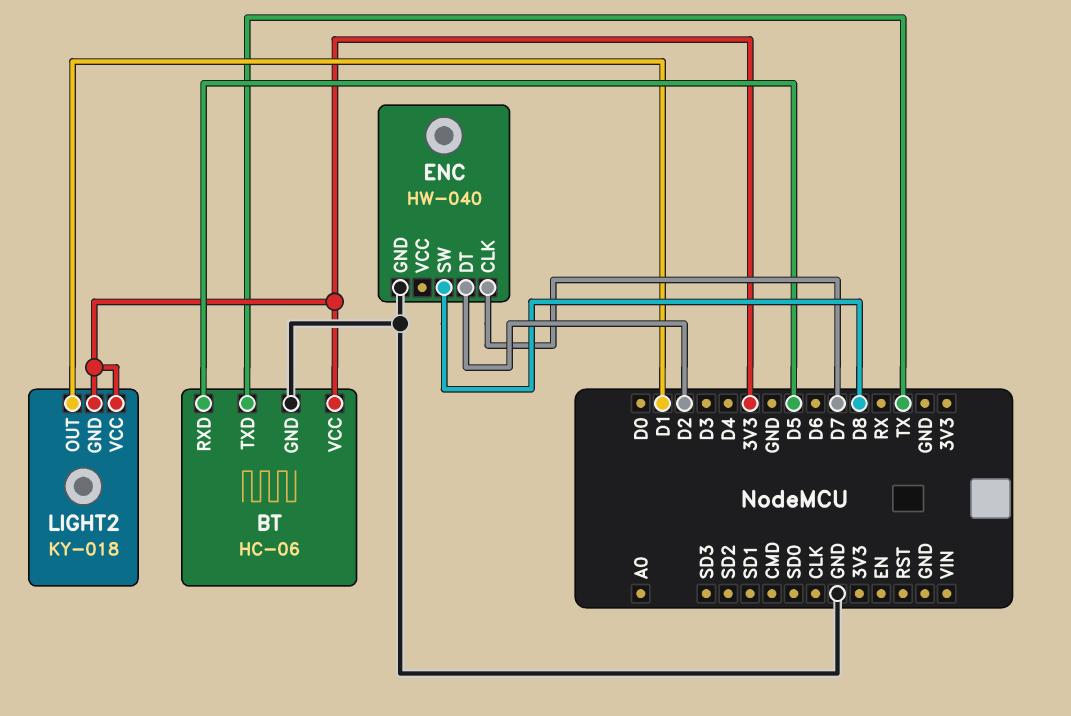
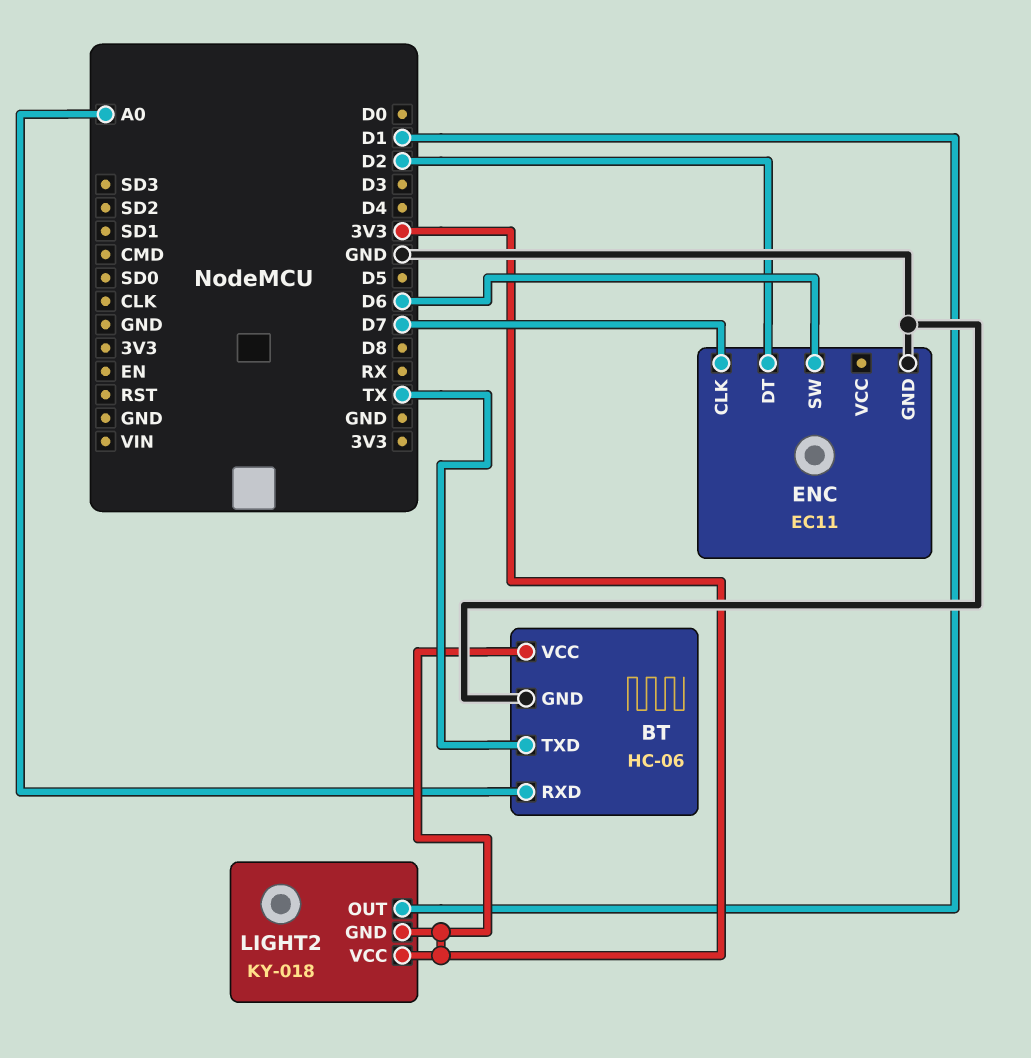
BT pin RXD: D5 -> A0
ENC: HW-040 -> EC11
ENC pin SW: D8 -> D6

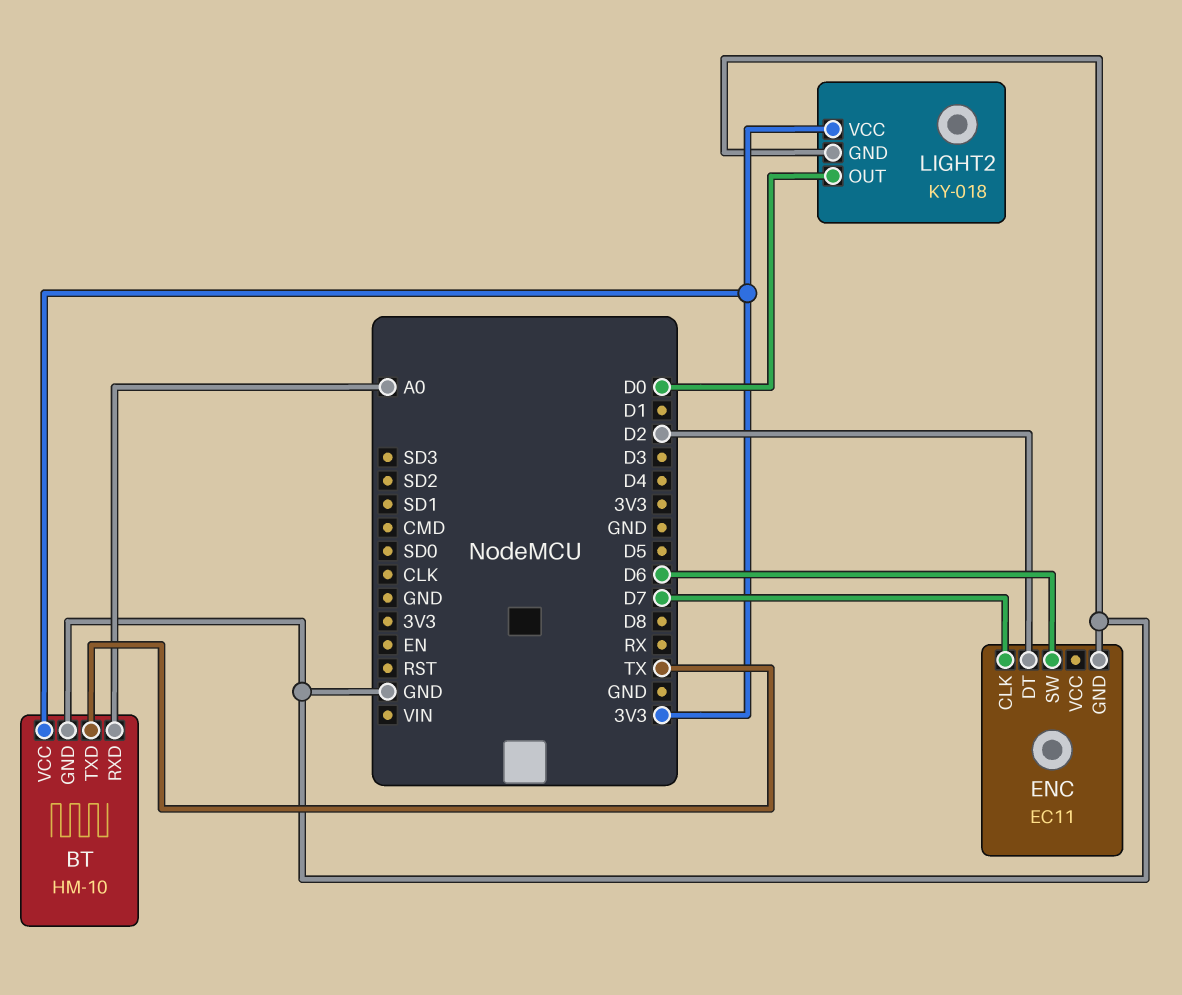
BT: HC-06 -> HM-10
LIGHT2 pin GND: 3V3 -> GND
LIGHT2 pin OUT: D1 -> D0

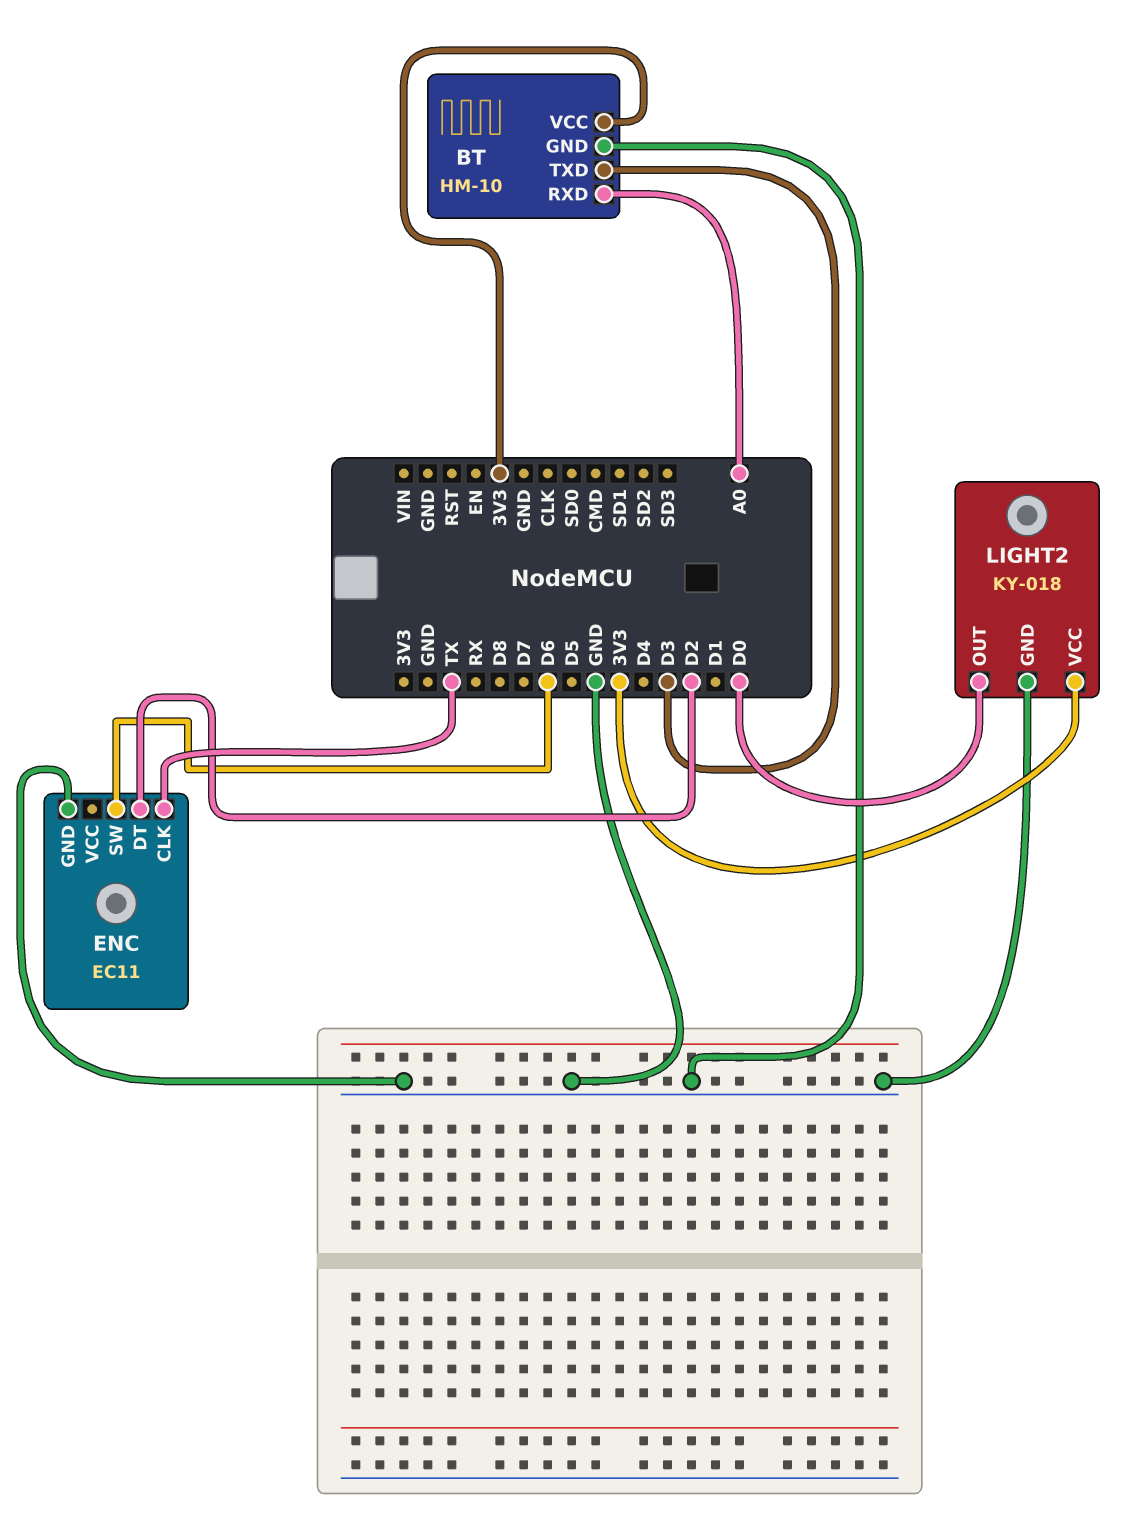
BT pin TXD: TX -> D3
ENC pin CLK: D7 -> TX

